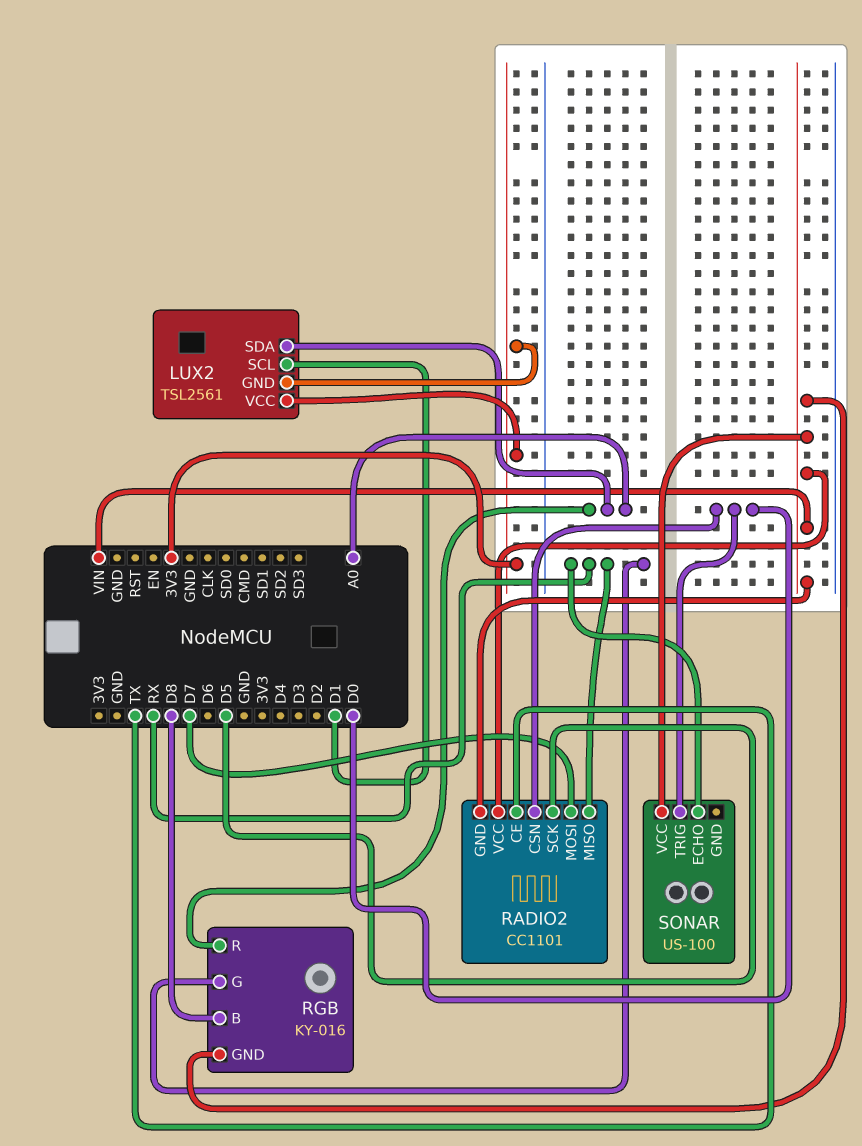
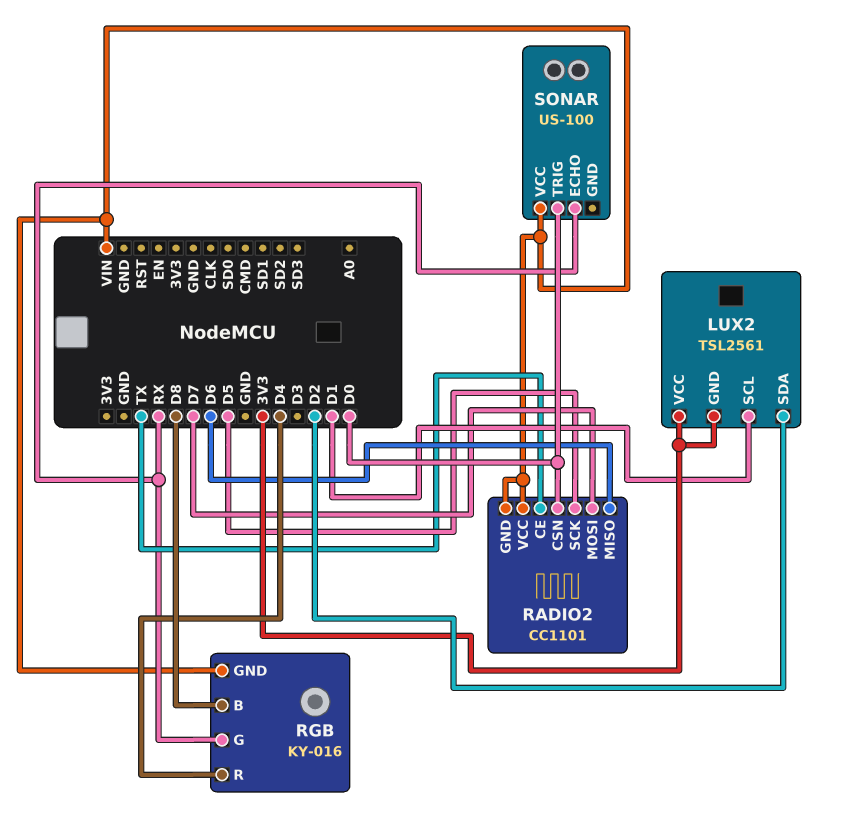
LUX2 pin SDA: A0 -> D2
RADIO2 pin MISO: RX -> D6
RGB pin R: A0 -> D4

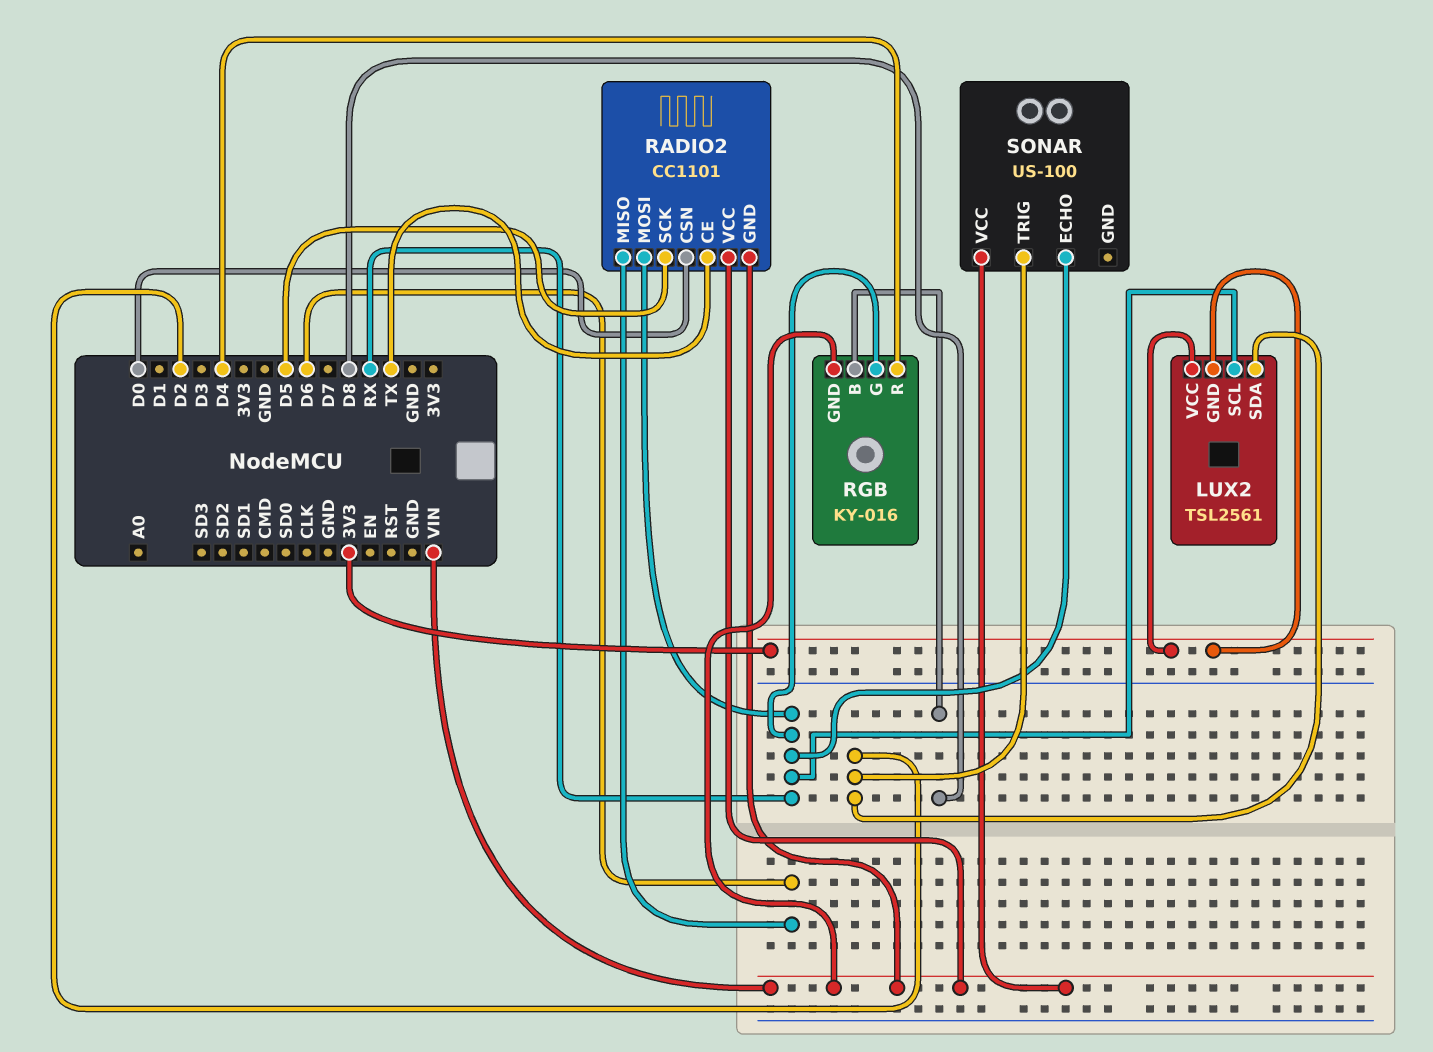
LUX2 pin SCL: D1 -> RX
RADIO2 pin MOSI: D7 -> RX
SONAR pin TRIG: D0 -> D2

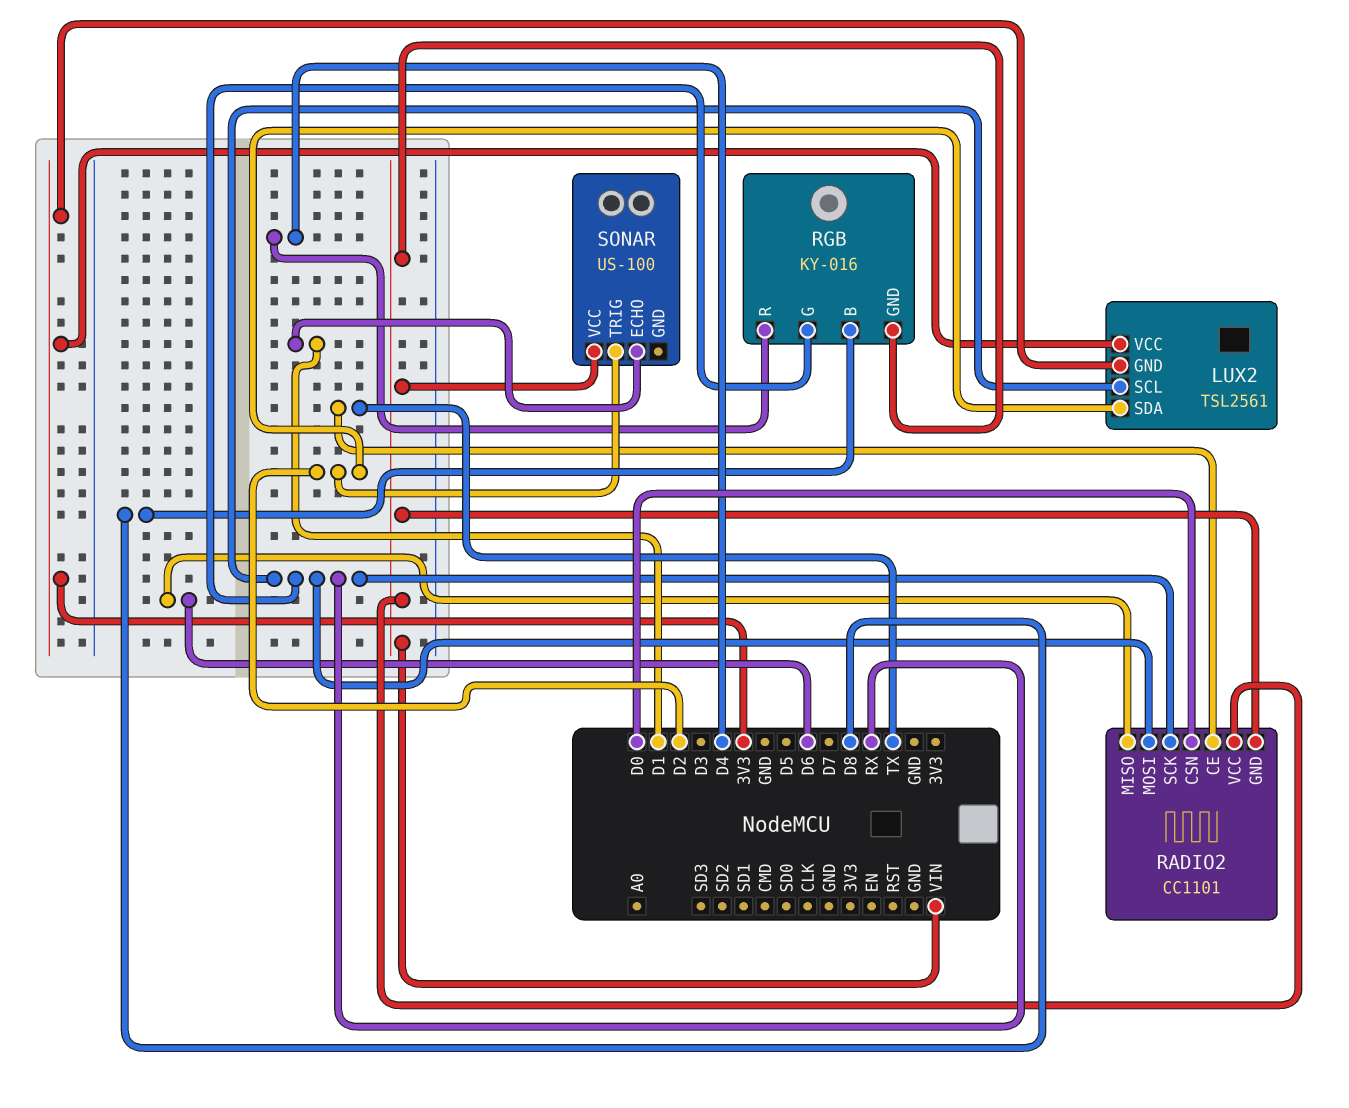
RADIO2 pin SCK: D5 -> RX
SONAR pin ECHO: RX -> D1

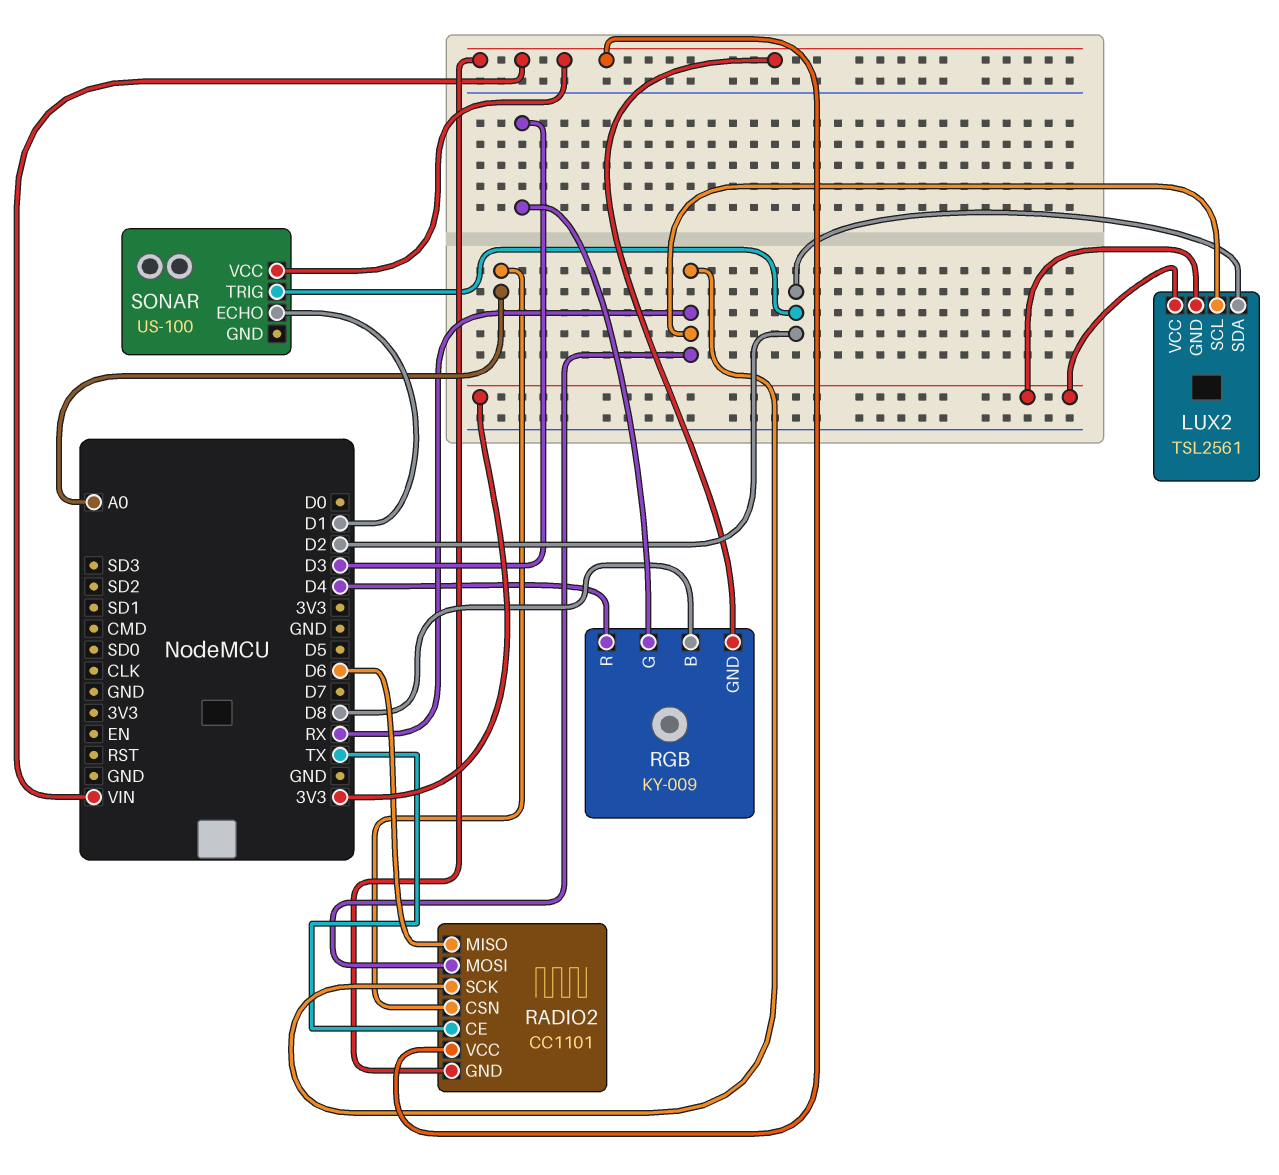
RADIO2 pin CSN: D0 -> A0
RGB: KY-016 -> KY-009
RGB pin G: RX -> D3

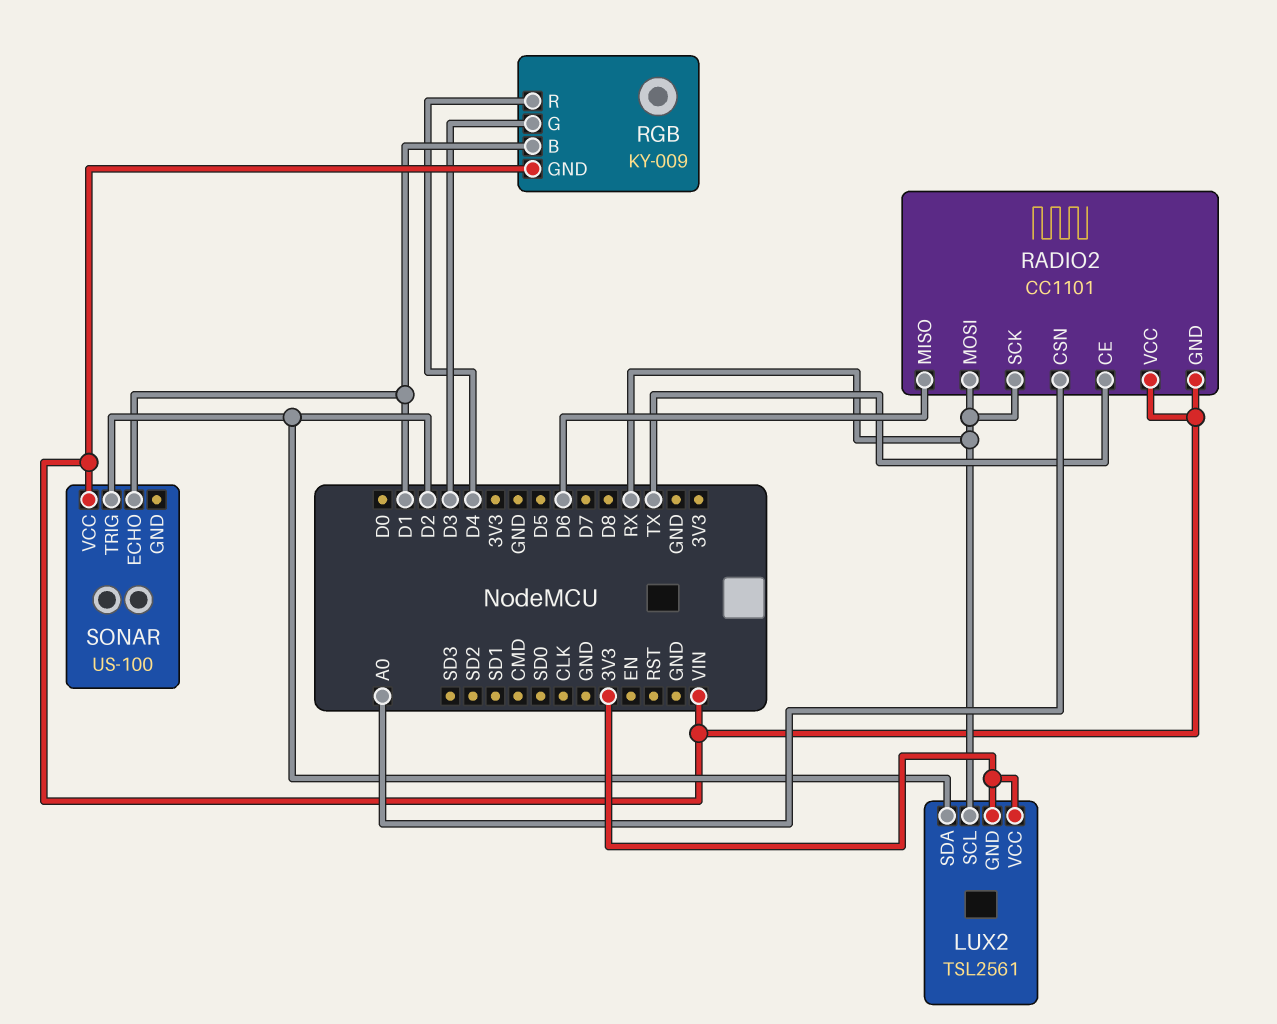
RGB pin B: D8 -> D1

